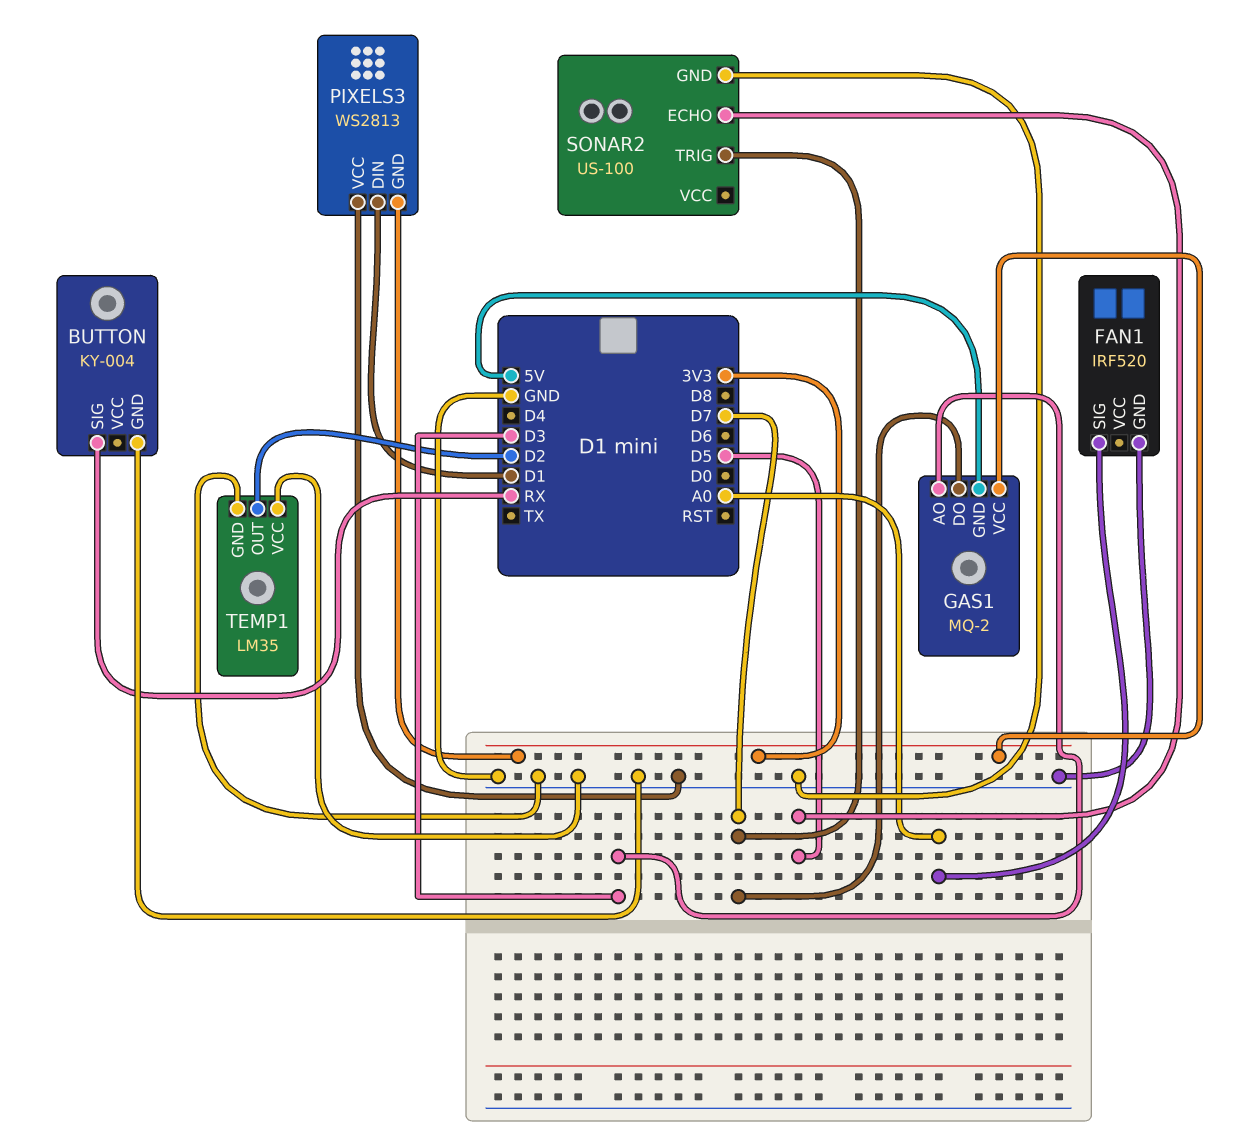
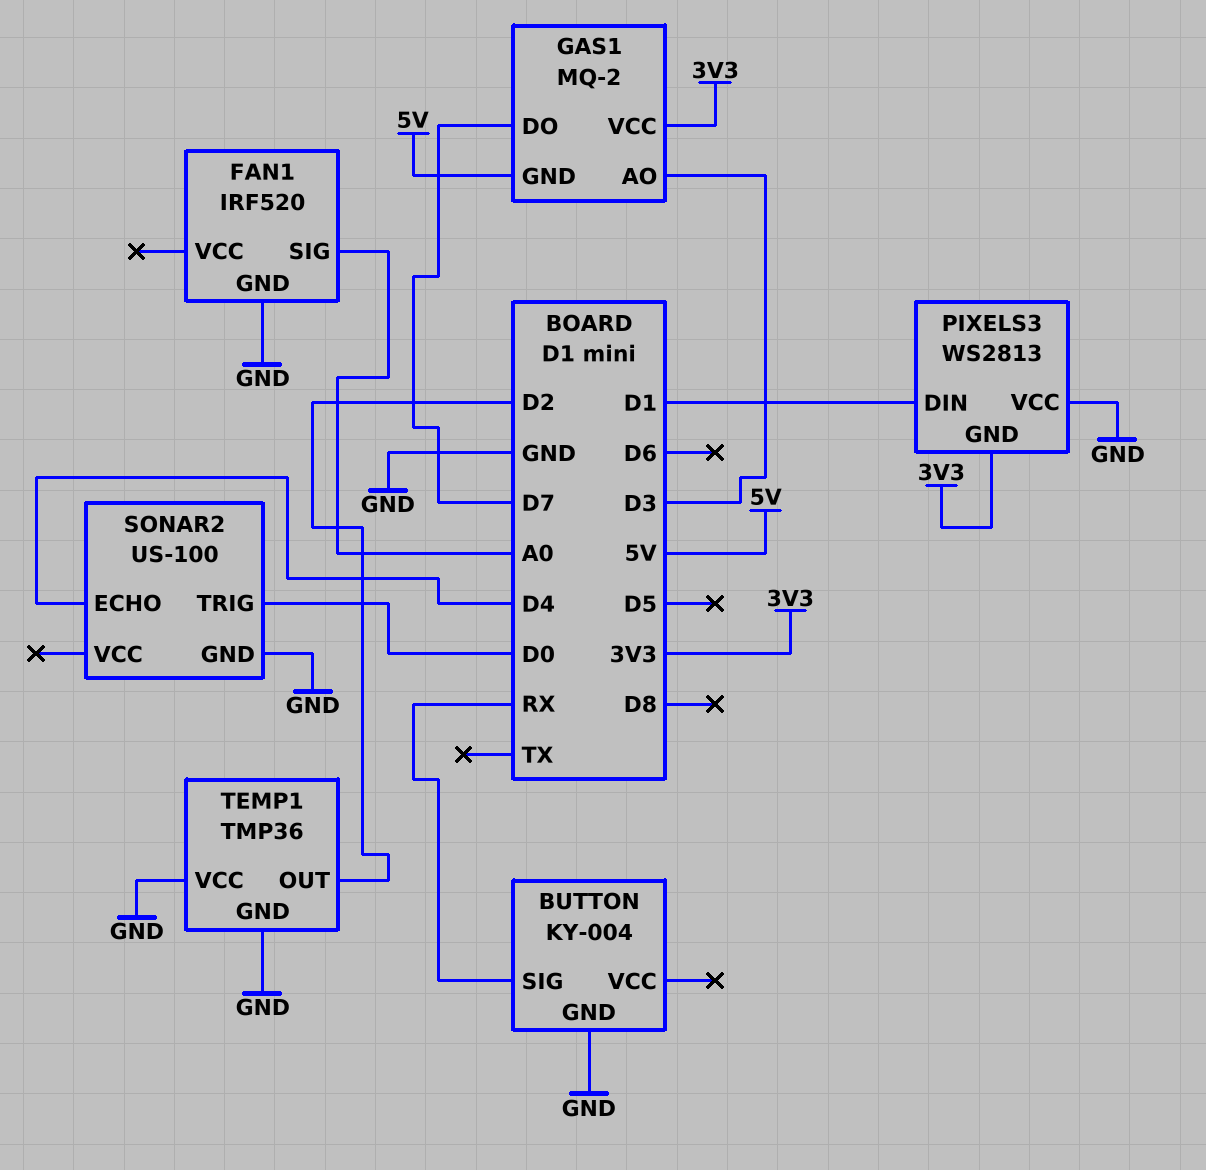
SONAR2 pin ECHO: D5 -> D4
SONAR2 pin TRIG: D7 -> D0
TEMP1: LM35 -> TMP36

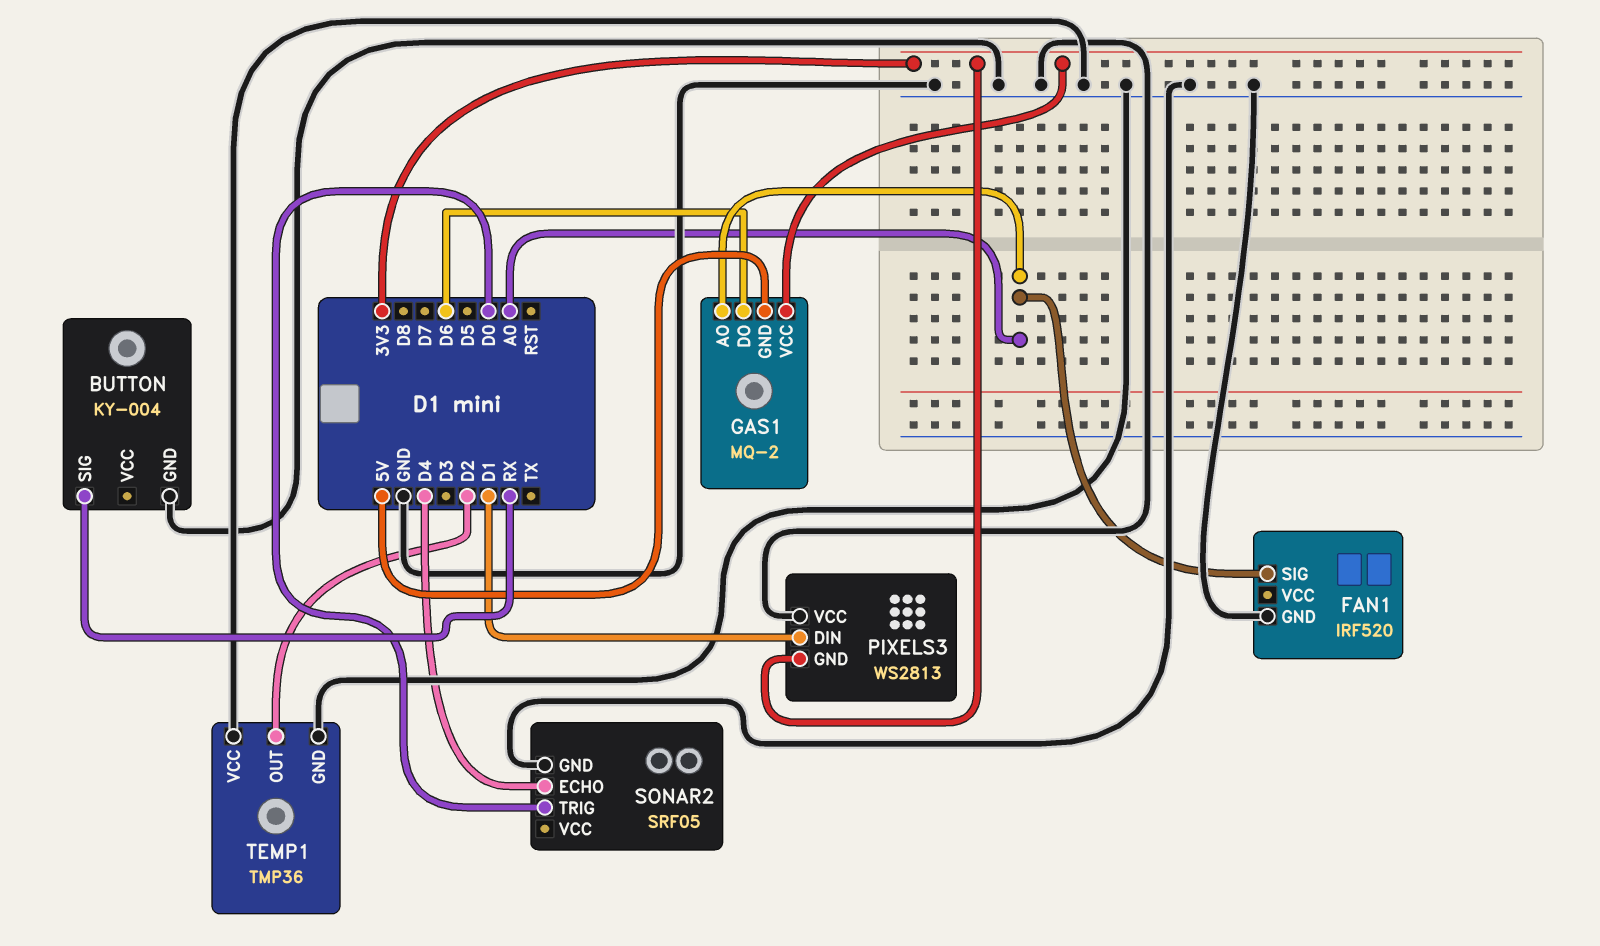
GAS1 pin AO: D3 -> A0
GAS1 pin DO: D7 -> D6
SONAR2: US-100 -> SRF05

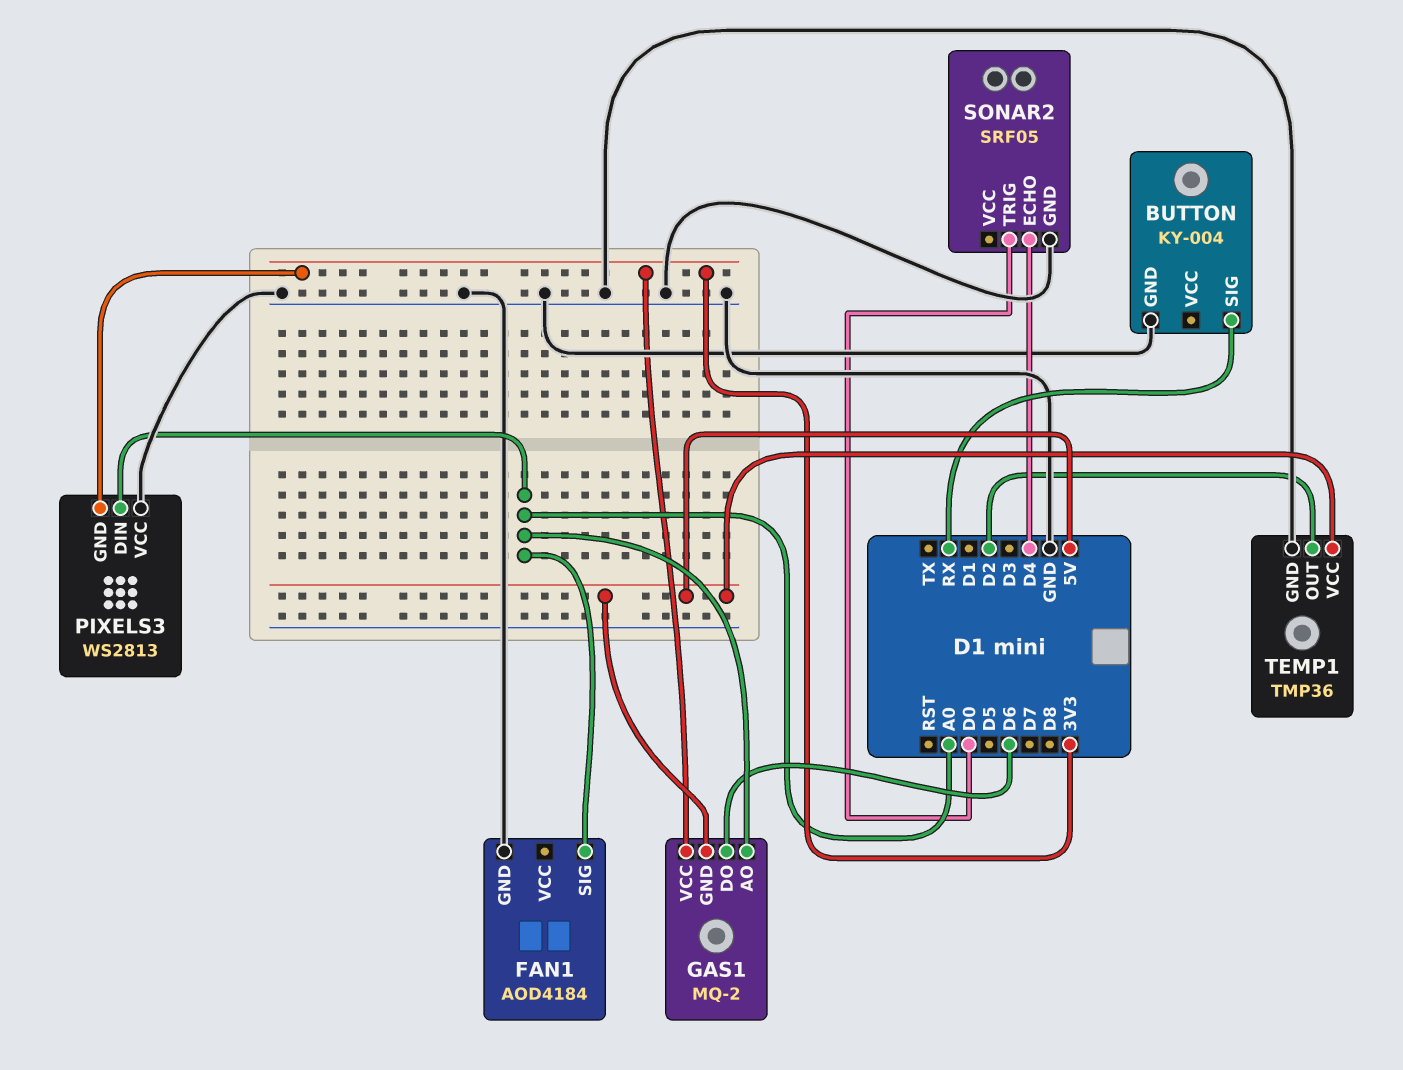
FAN1: IRF520 -> AOD4184
PIXELS3 pin DIN: D1 -> A0
TEMP1 pin VCC: GND -> 5V

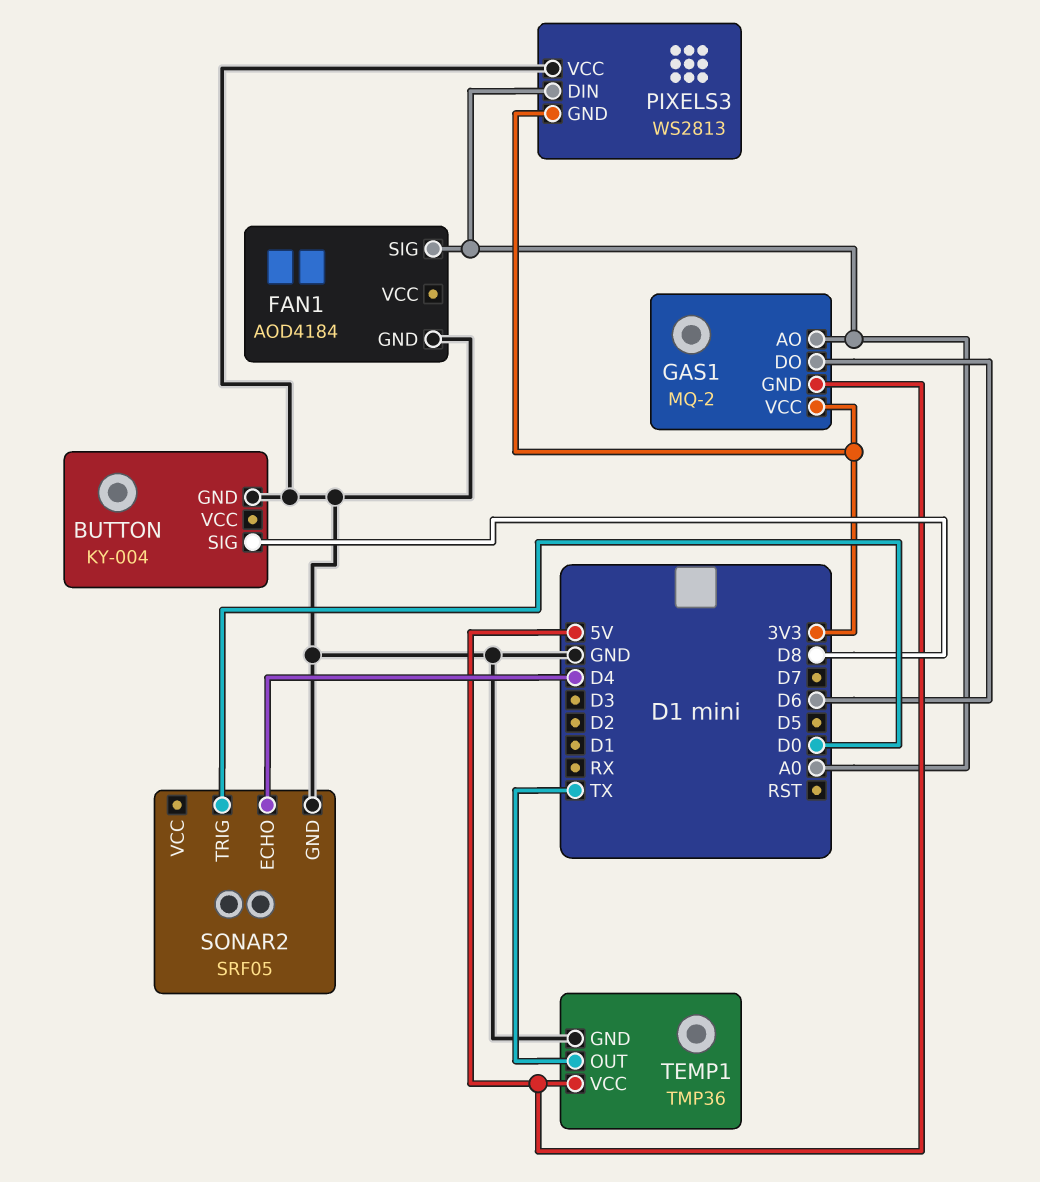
BUTTON pin SIG: RX -> D8
TEMP1 pin OUT: D2 -> TX

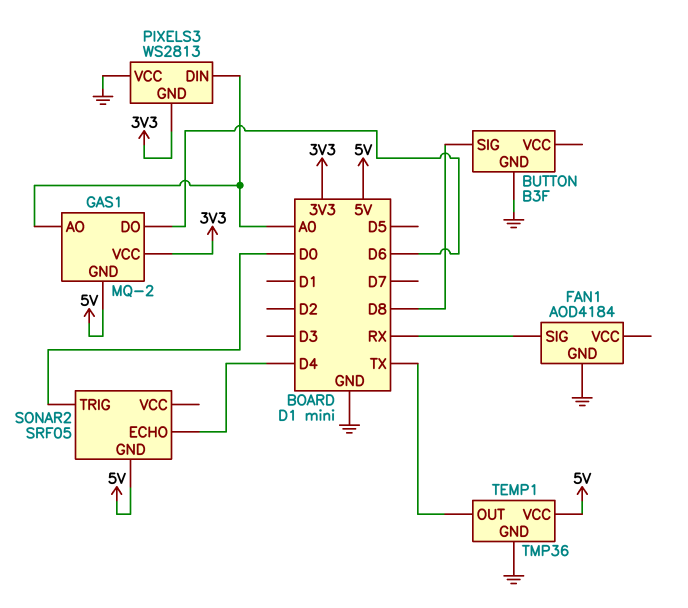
BUTTON: KY-004 -> B3F
FAN1 pin SIG: A0 -> RX
SONAR2 pin GND: GND -> 5V

